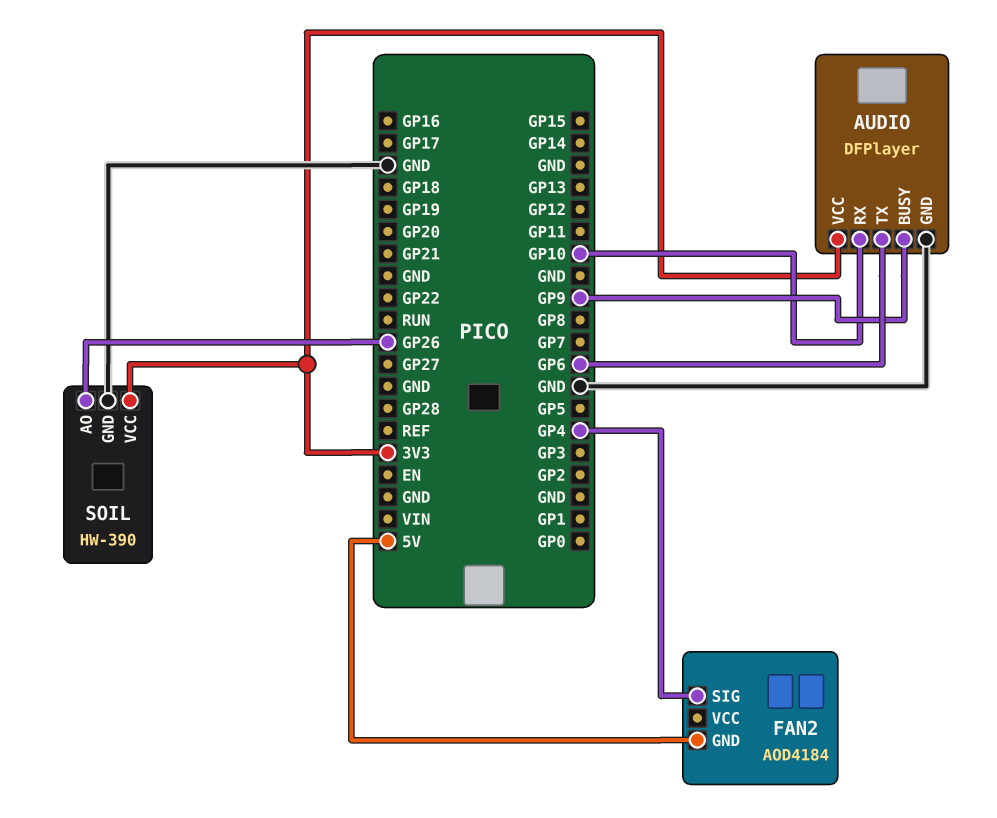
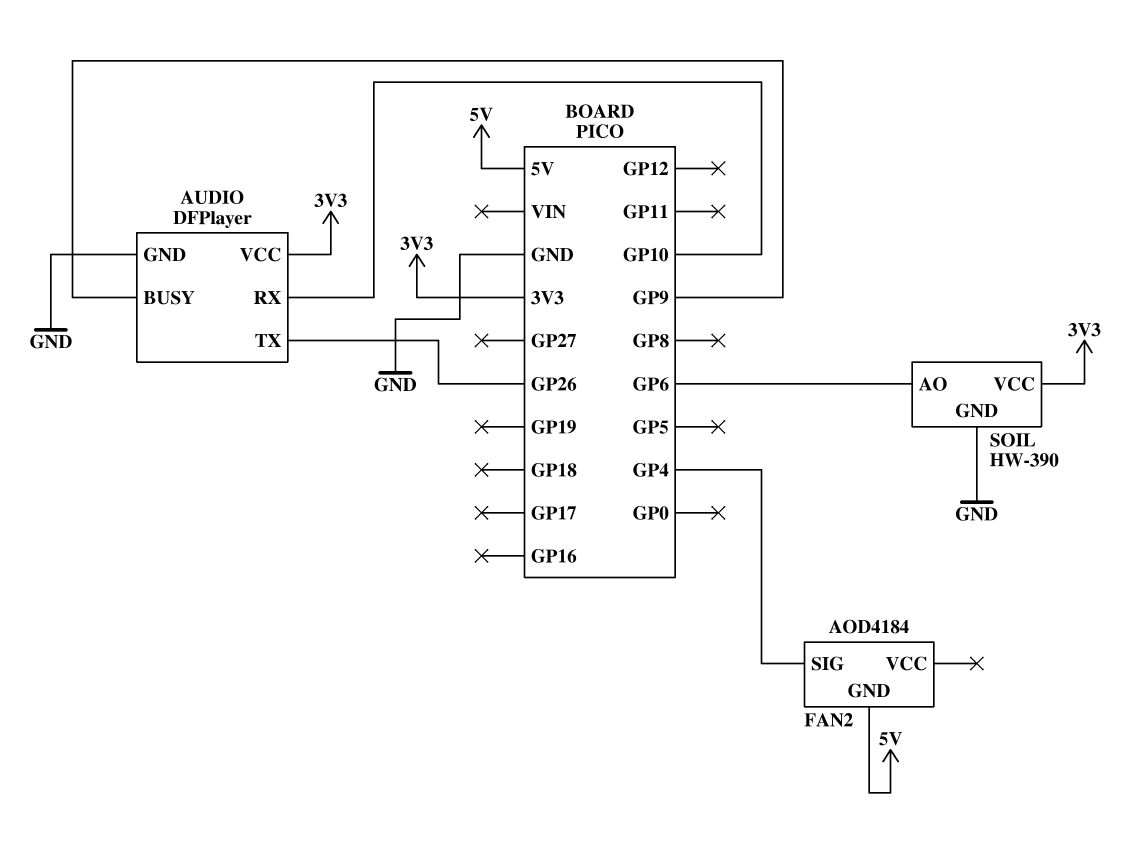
AUDIO pin TX: GP6 -> GP26
SOIL pin AO: GP26 -> GP6

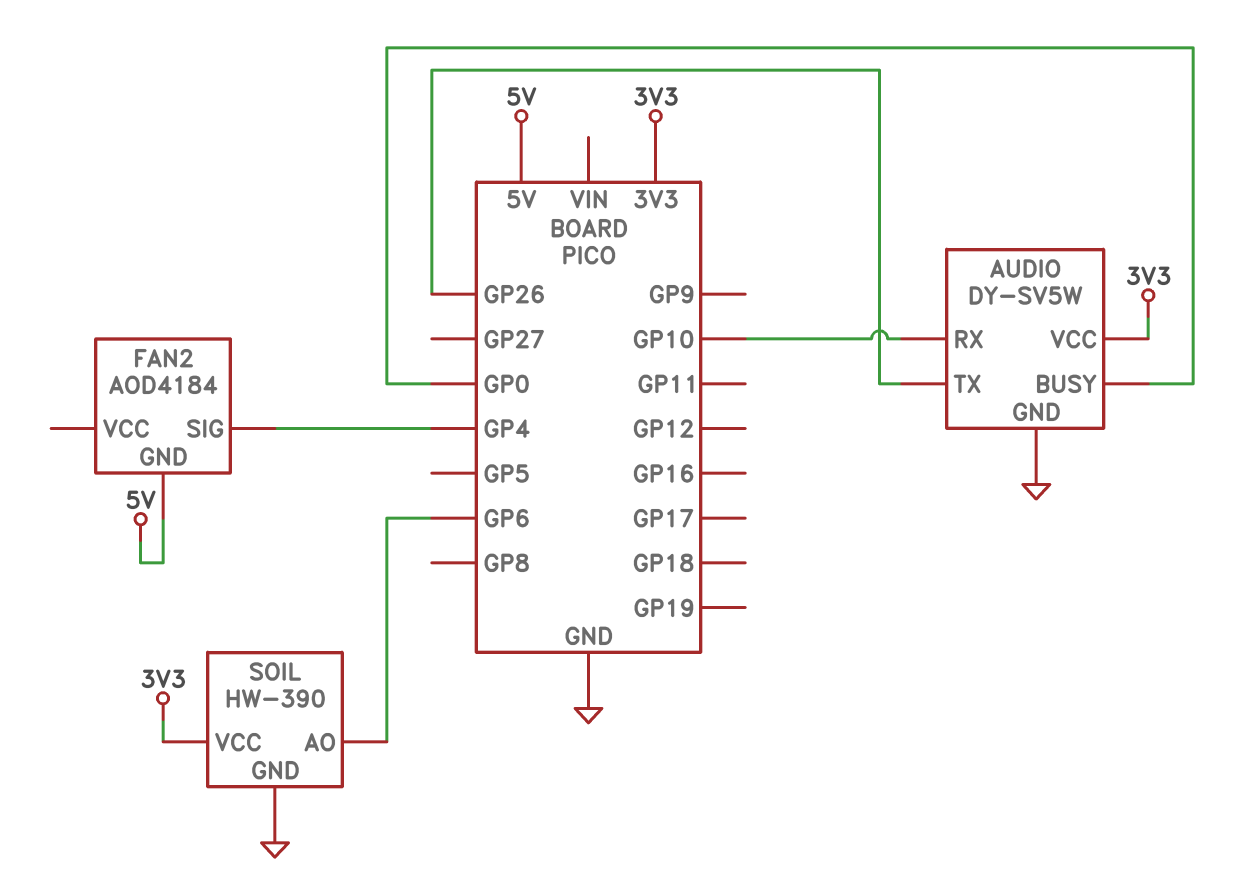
AUDIO: DFPlayer -> DY-SV5W
AUDIO pin BUSY: GP9 -> GP0

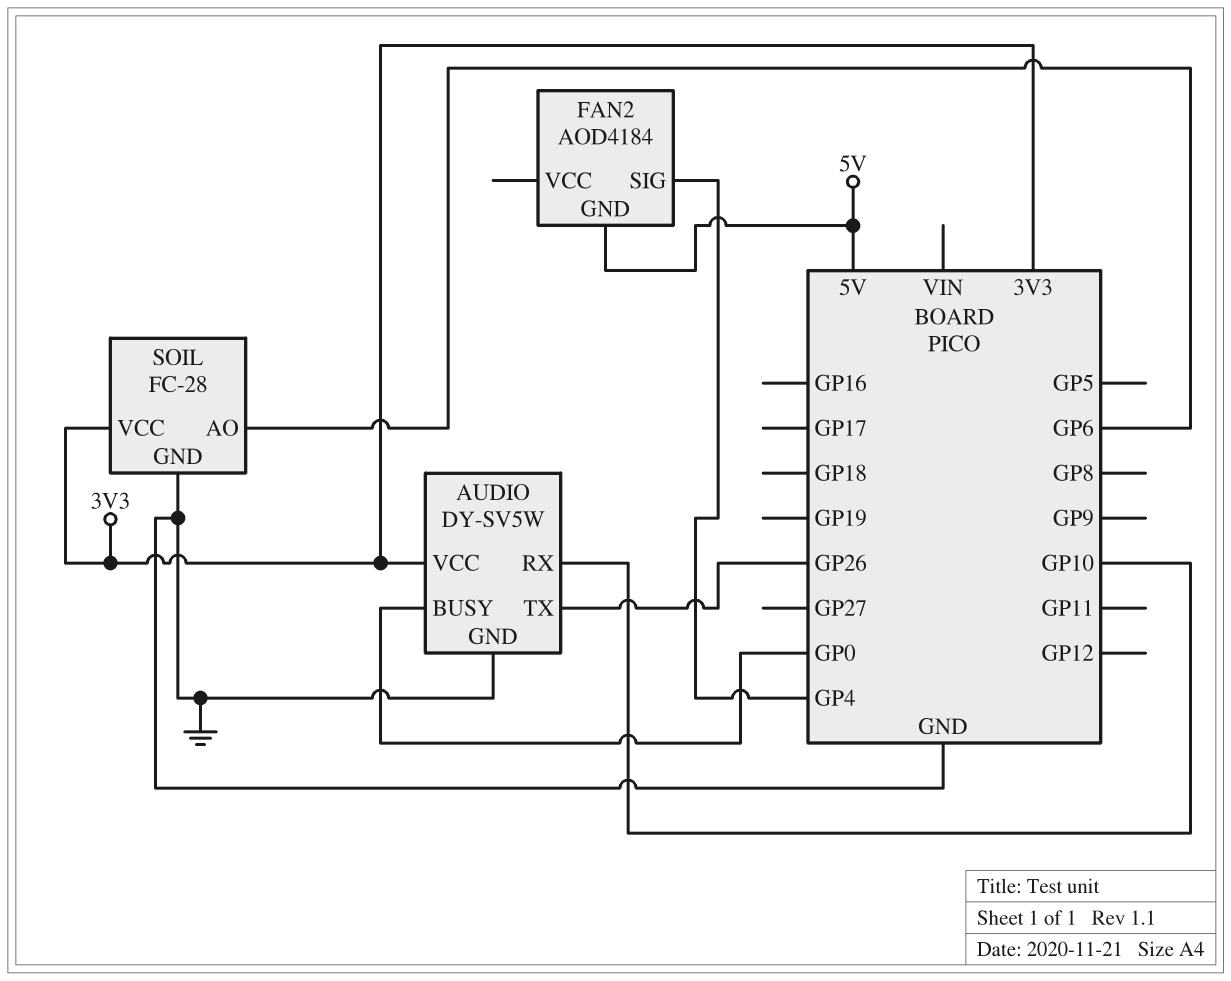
SOIL: HW-390 -> FC-28

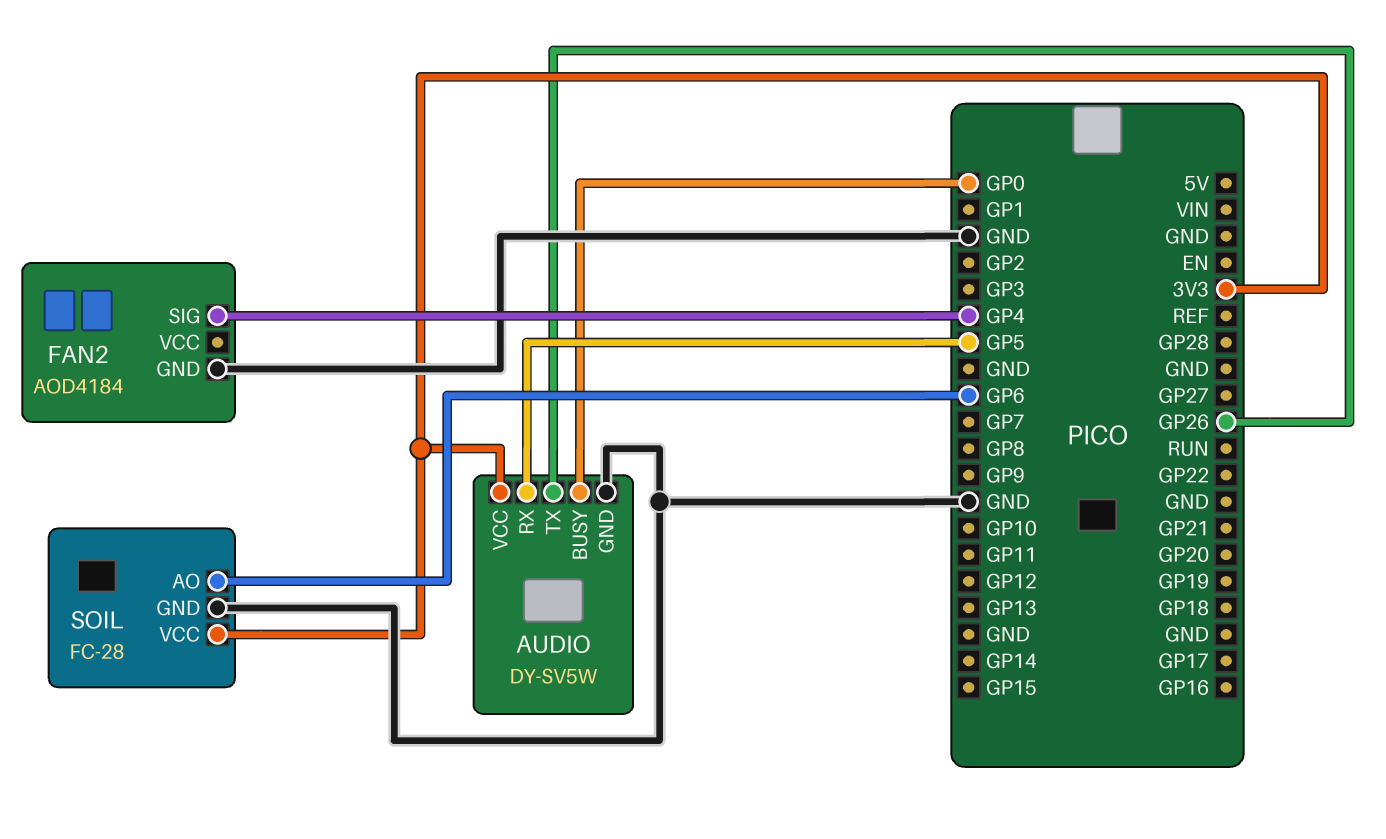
AUDIO pin RX: GP10 -> GP5
FAN2 pin GND: 5V -> GND

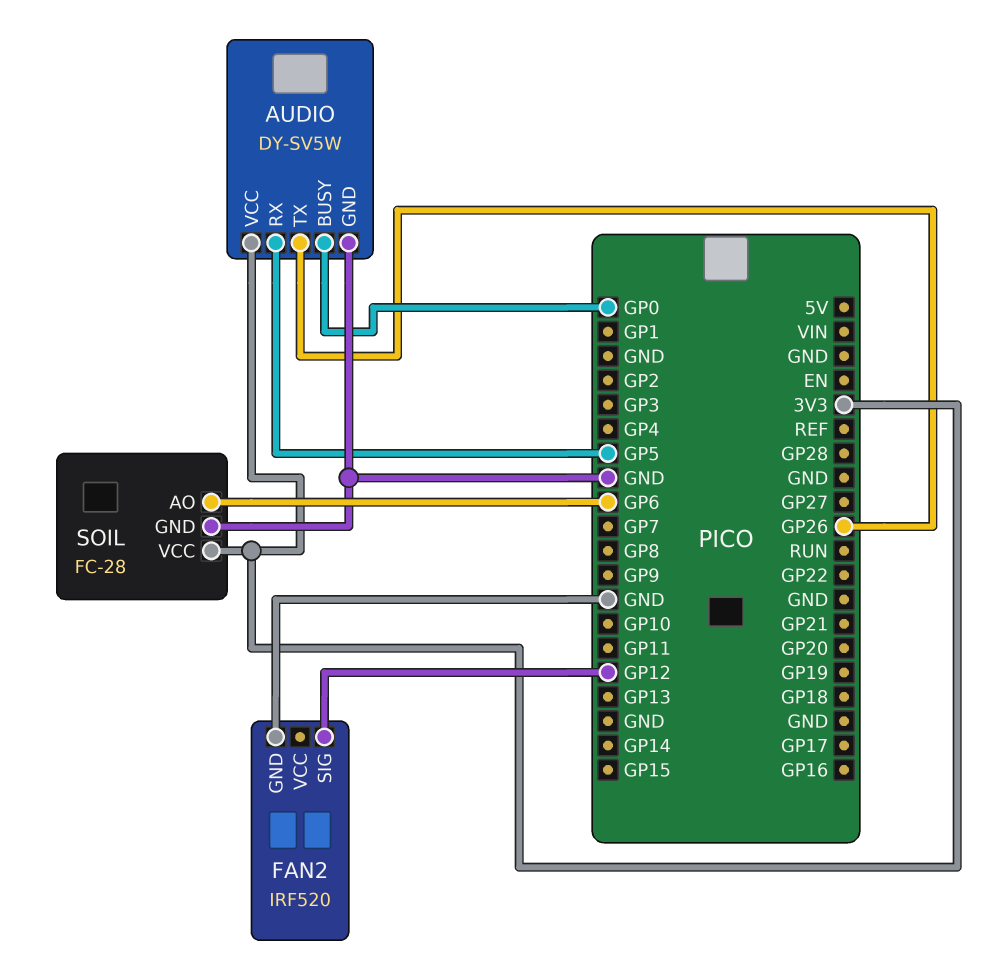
FAN2: AOD4184 -> IRF520
FAN2 pin SIG: GP4 -> GP12

